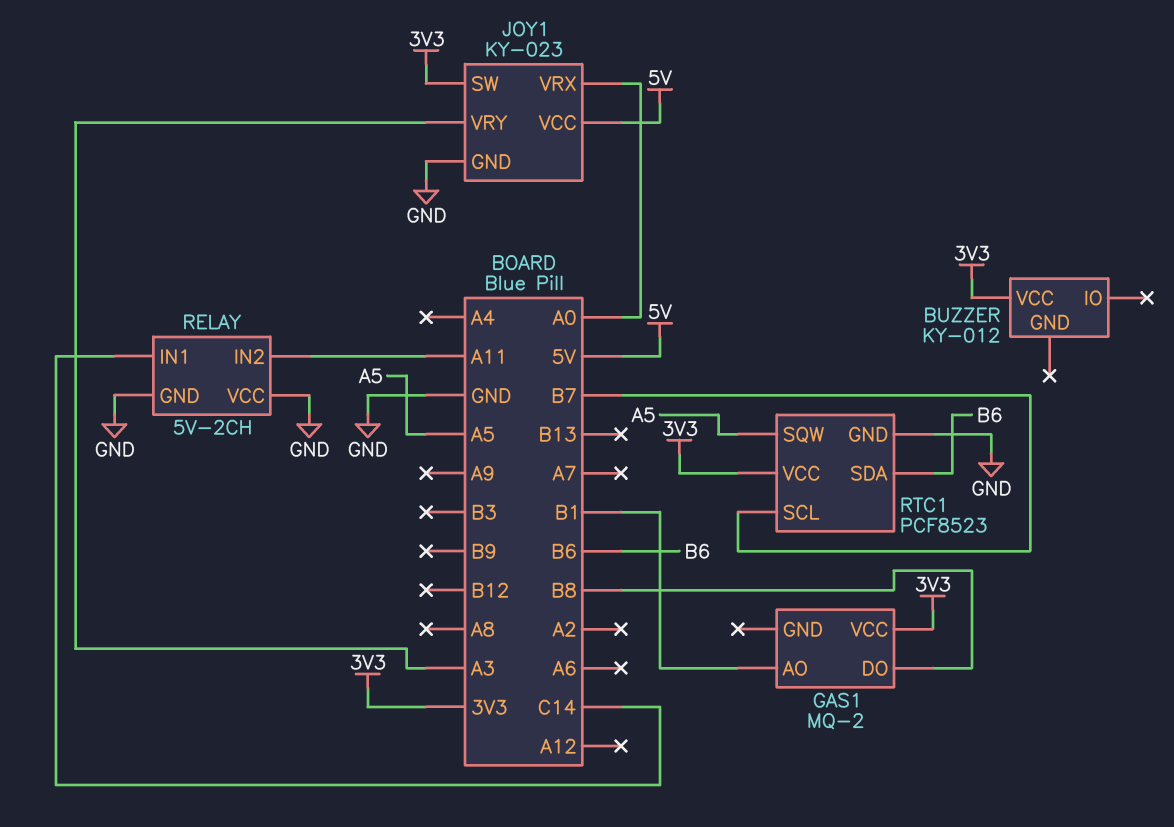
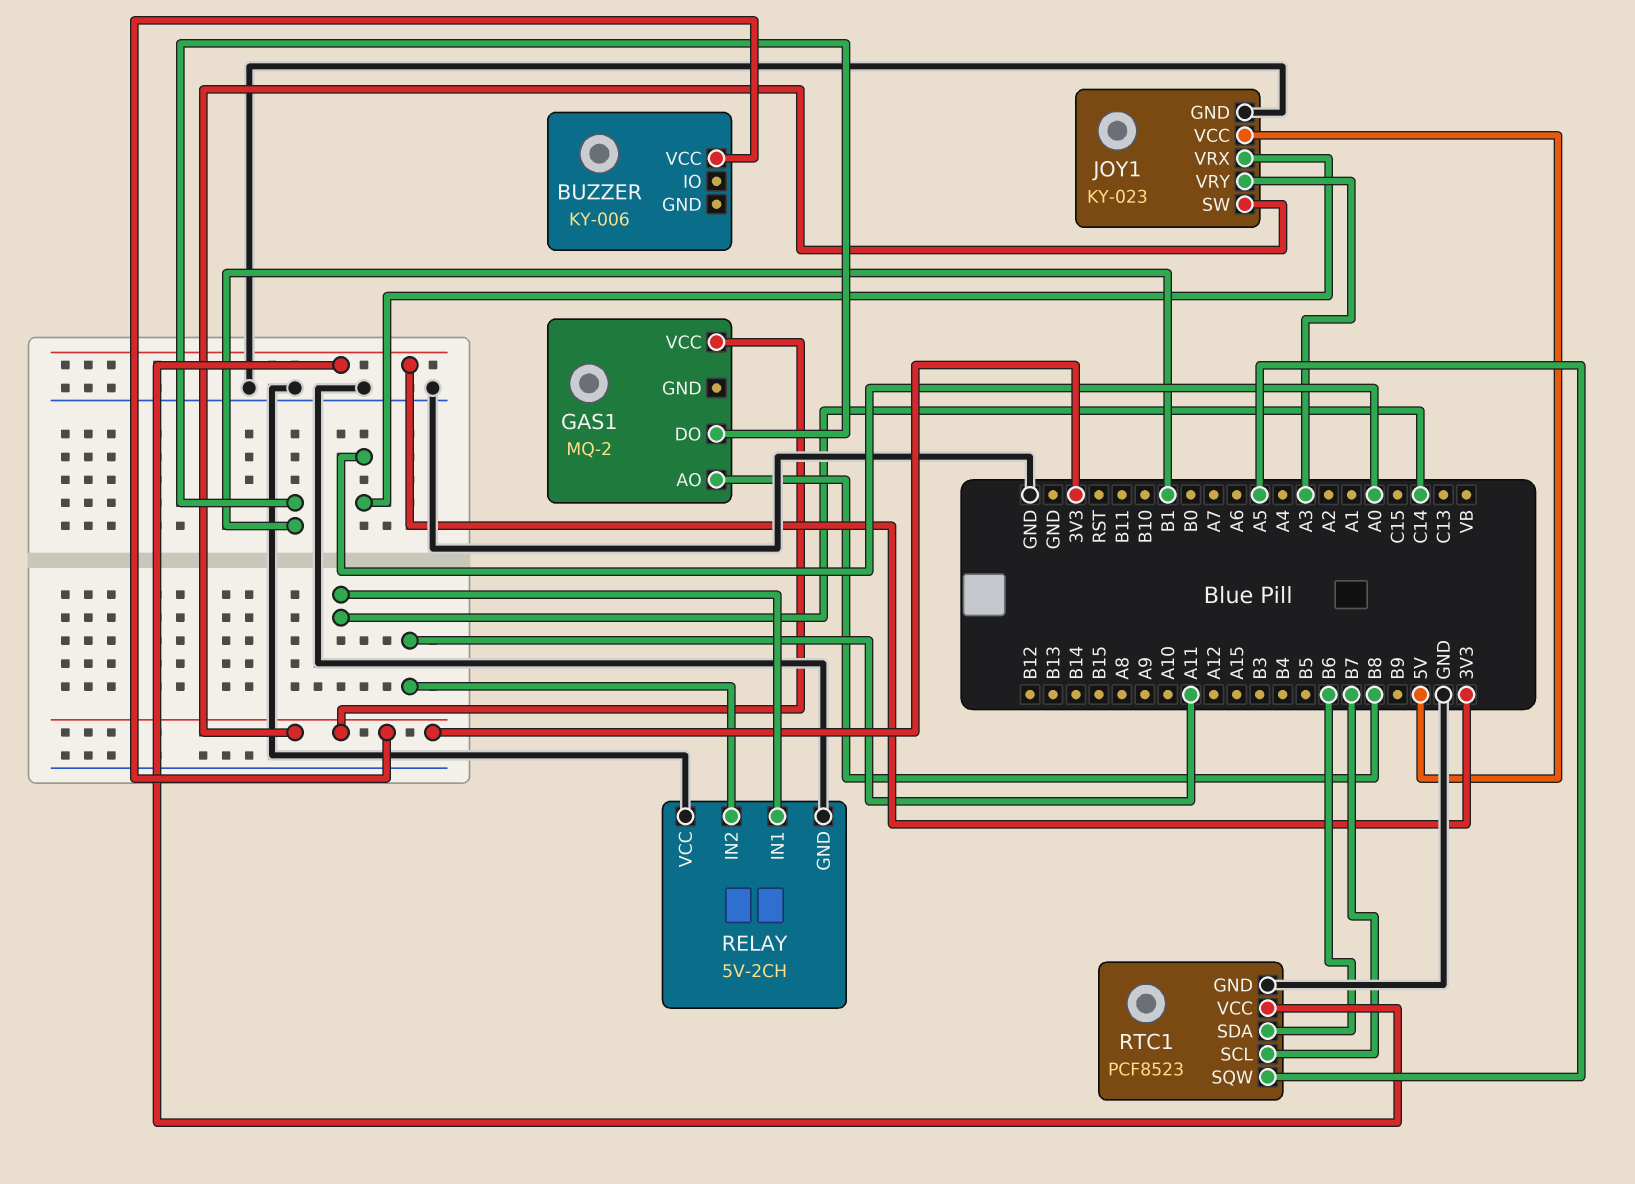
BUZZER: KY-012 -> KY-006
GAS1 pin AO: B1 -> B8
GAS1 pin DO: B8 -> B1

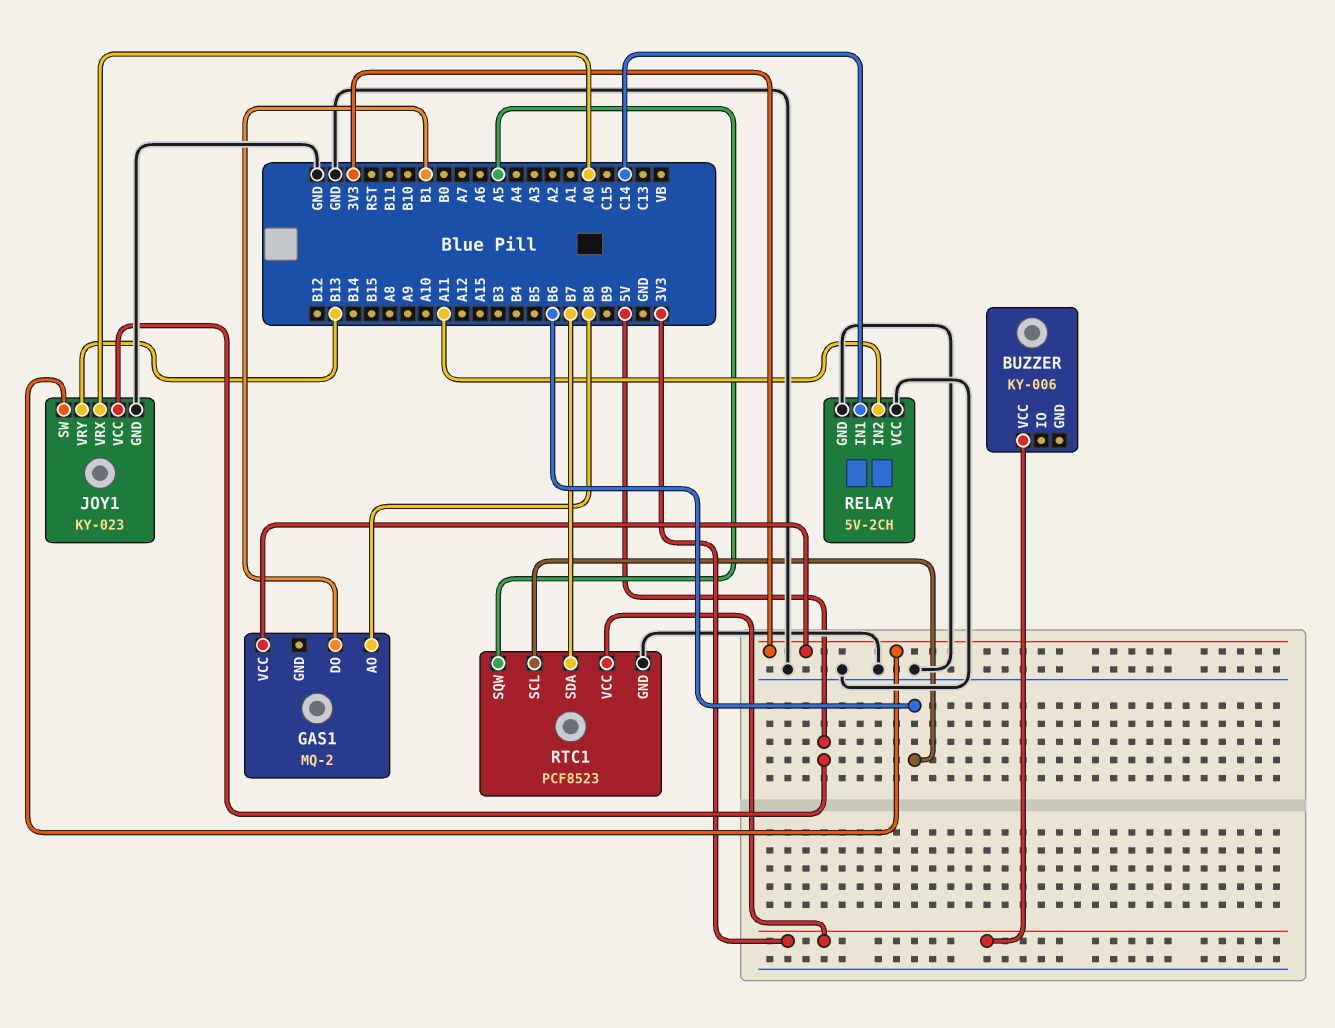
JOY1 pin VRY: A3 -> B13
RTC1 pin SCL: B7 -> B6
RTC1 pin SDA: B6 -> B7

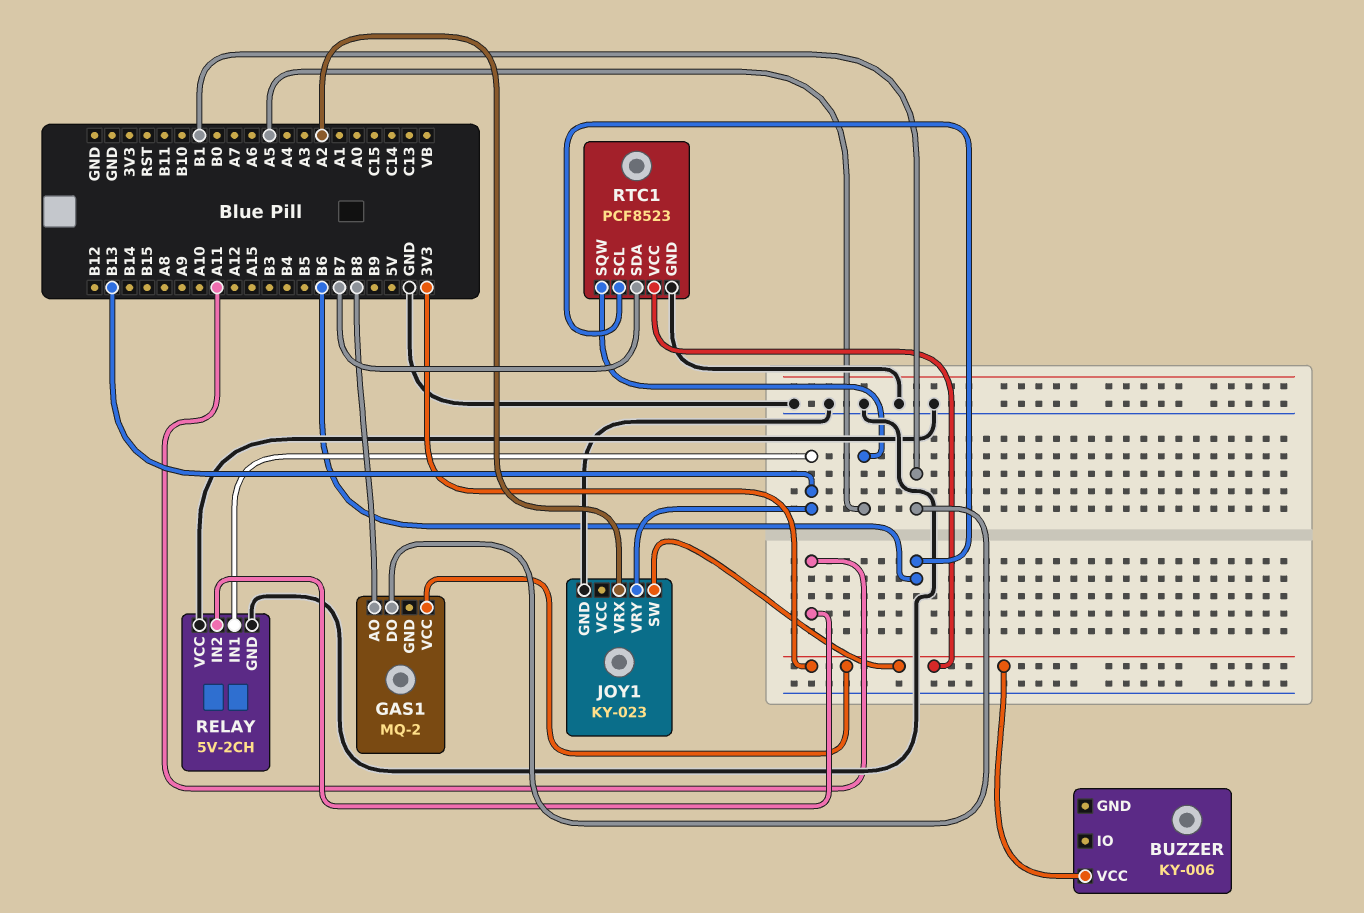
JOY1 pin VCC: 5V -> none
JOY1 pin VRX: A0 -> A2
RELAY pin IN1: C14 -> B13

